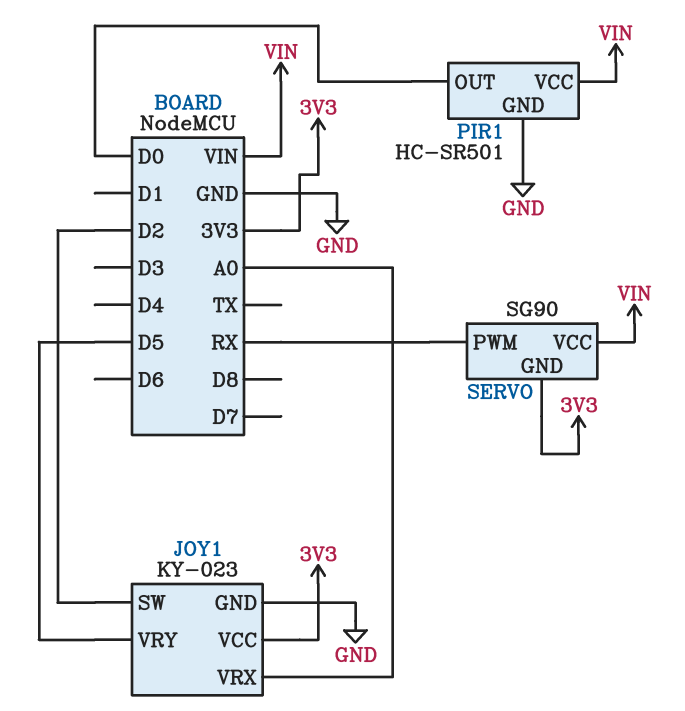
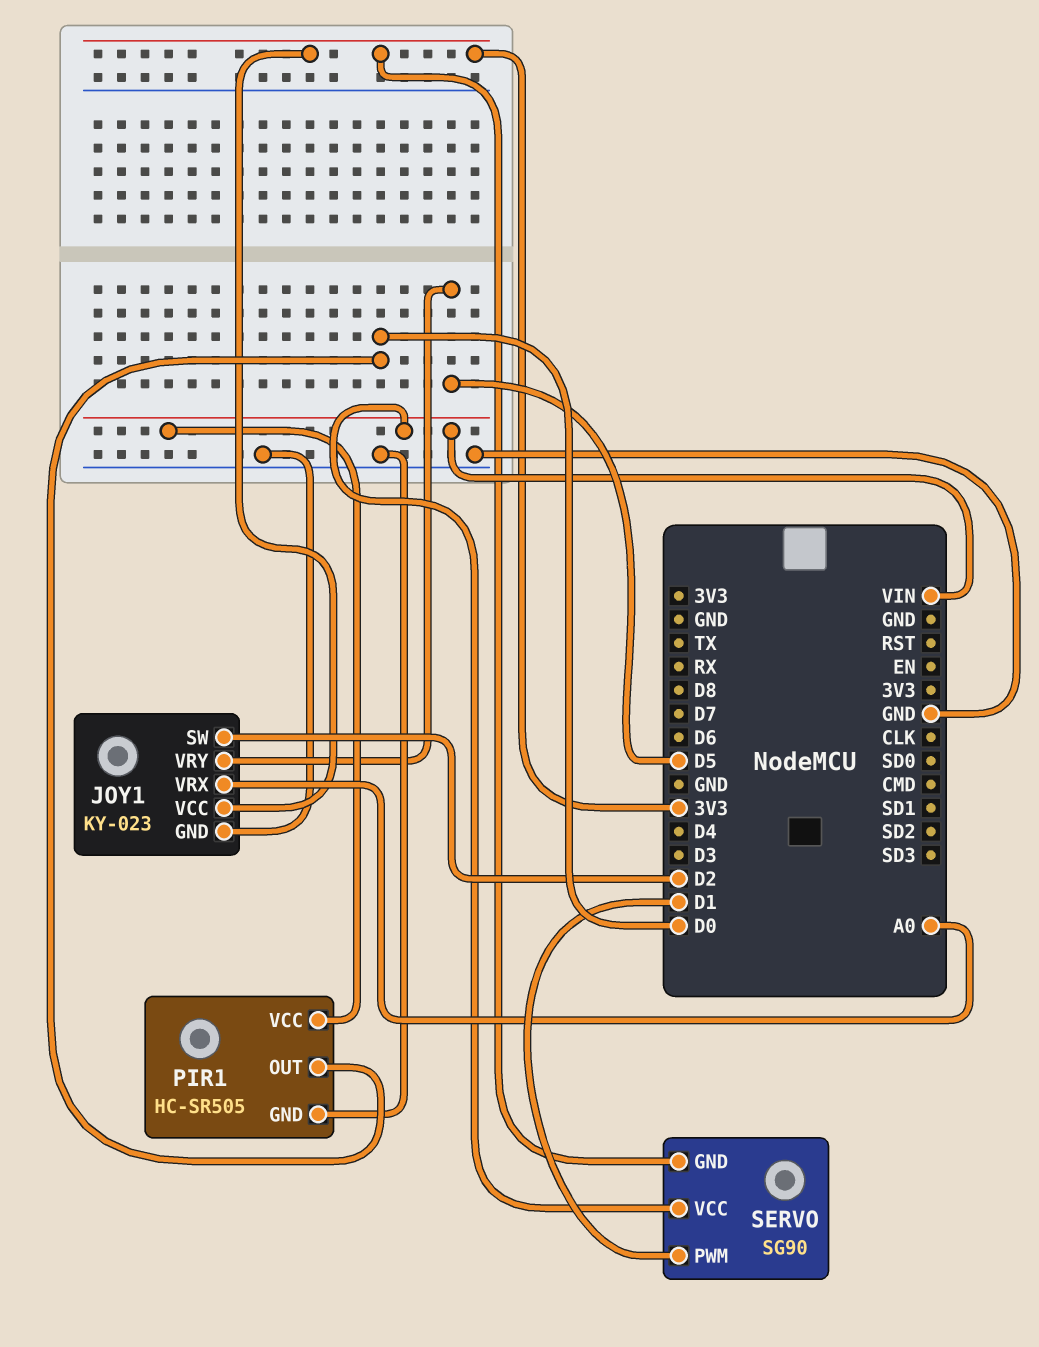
PIR1: HC-SR501 -> HC-SR505
SERVO pin PWM: RX -> D1

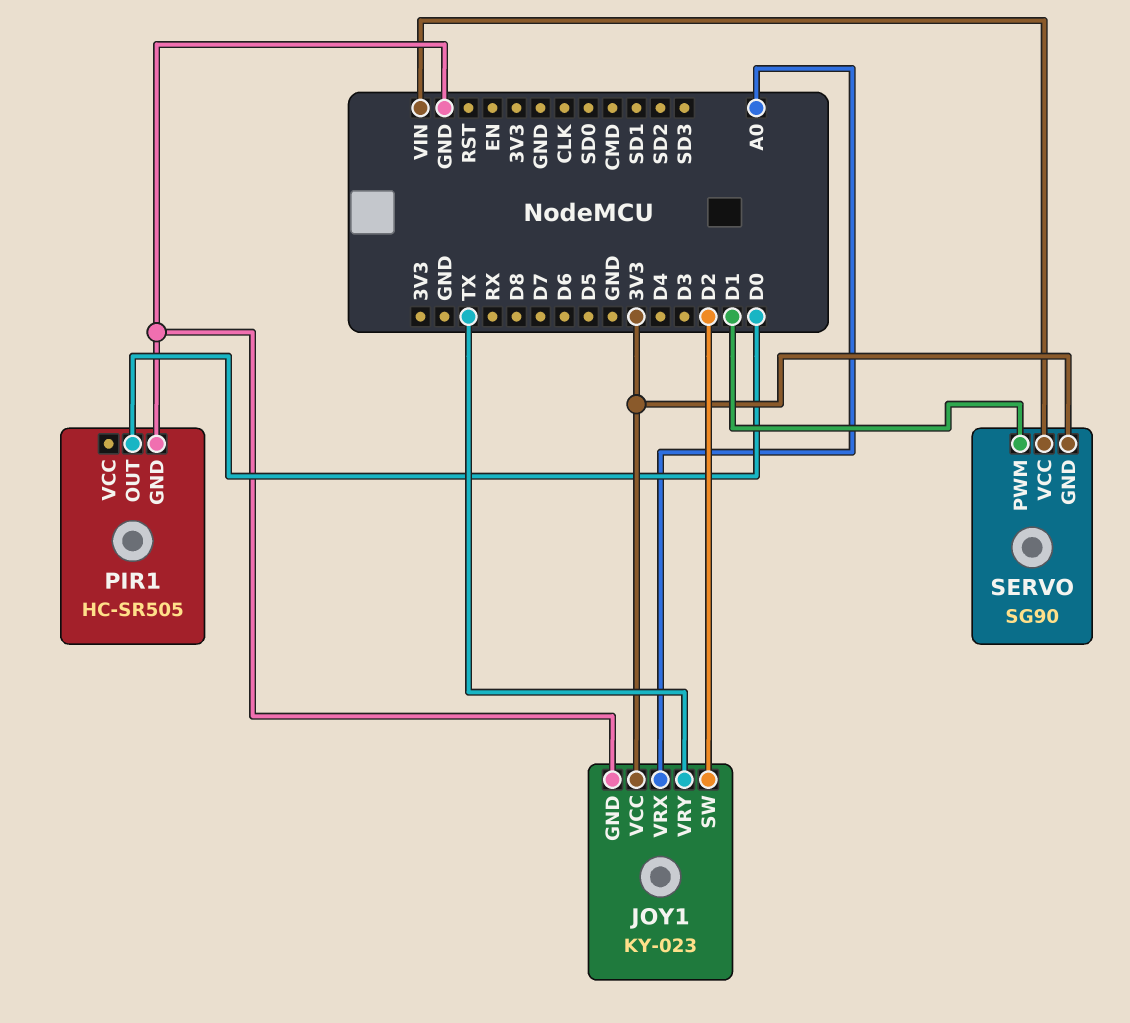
JOY1 pin VRY: D5 -> TX
PIR1 pin VCC: VIN -> none

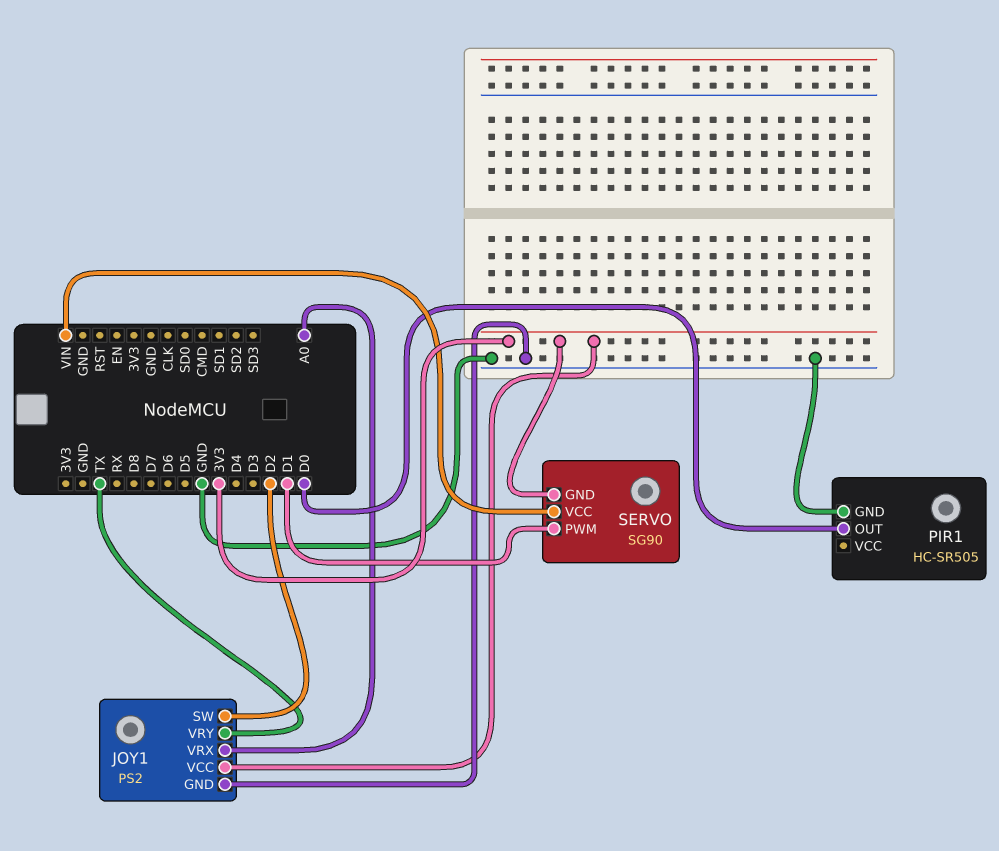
JOY1: KY-023 -> PS2

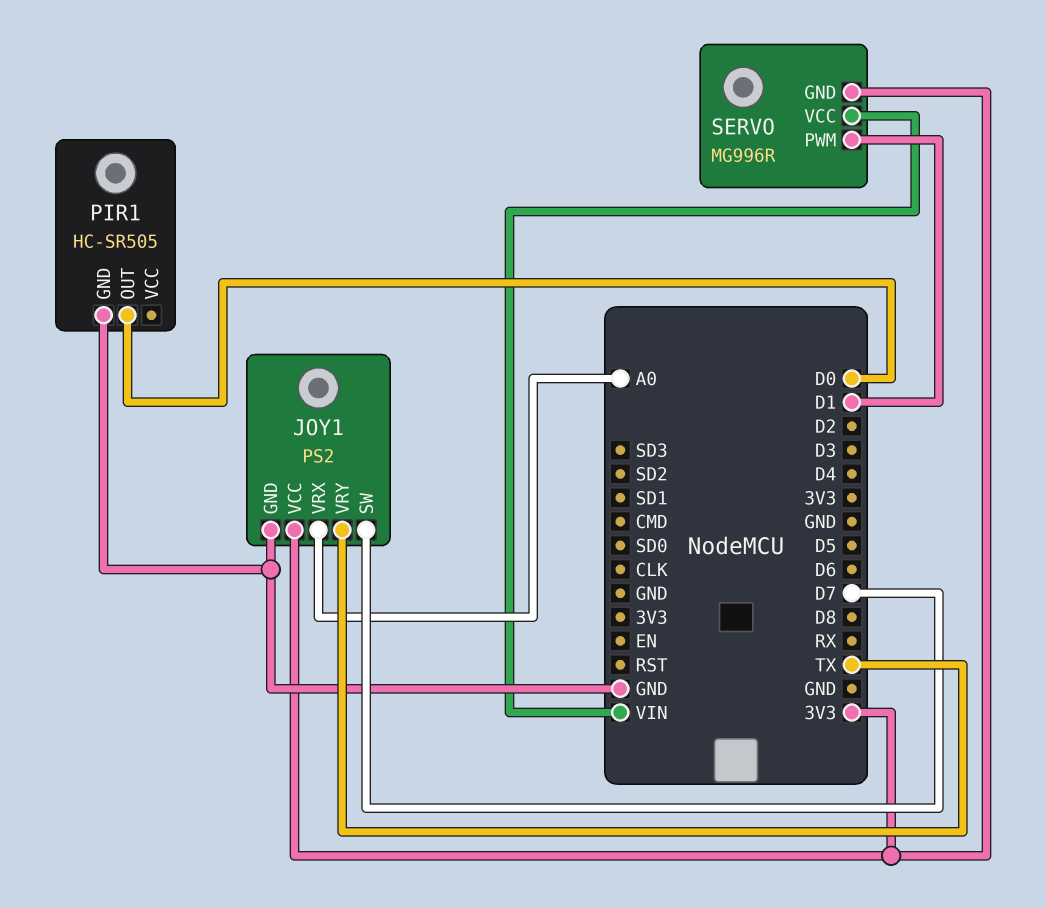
JOY1 pin SW: D2 -> D7
SERVO: SG90 -> MG996R

